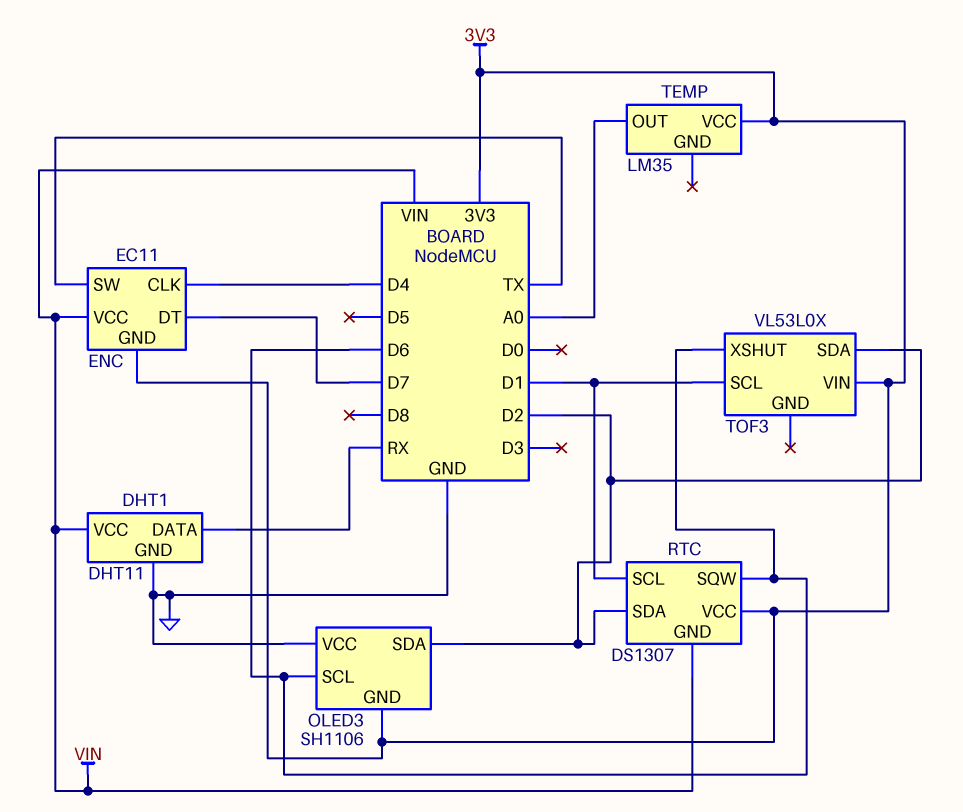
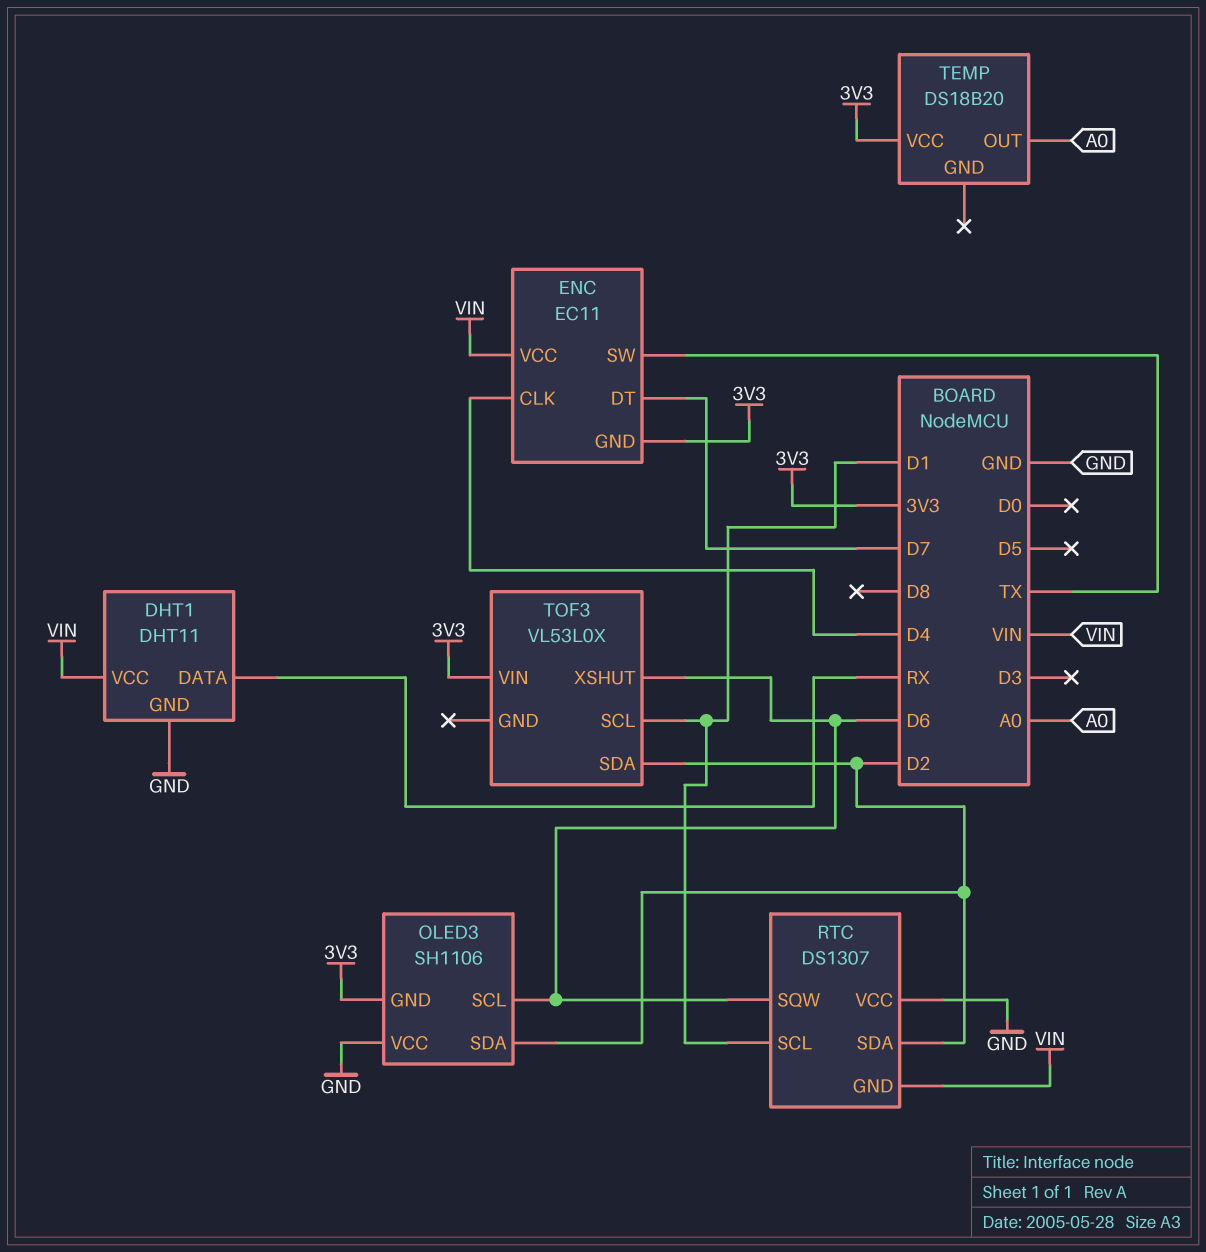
RTC pin VCC: 3V3 -> GND
TEMP: LM35 -> DS18B20

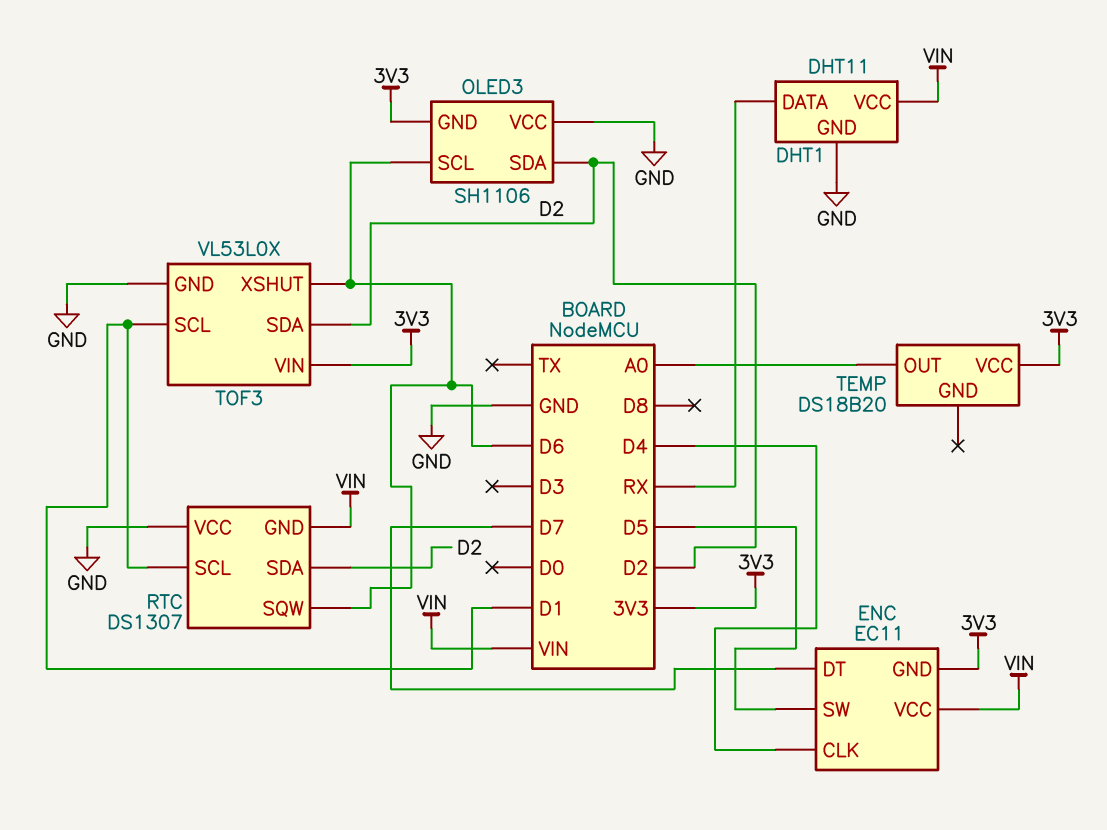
ENC pin SW: TX -> D5
TOF3 pin GND: none -> GND

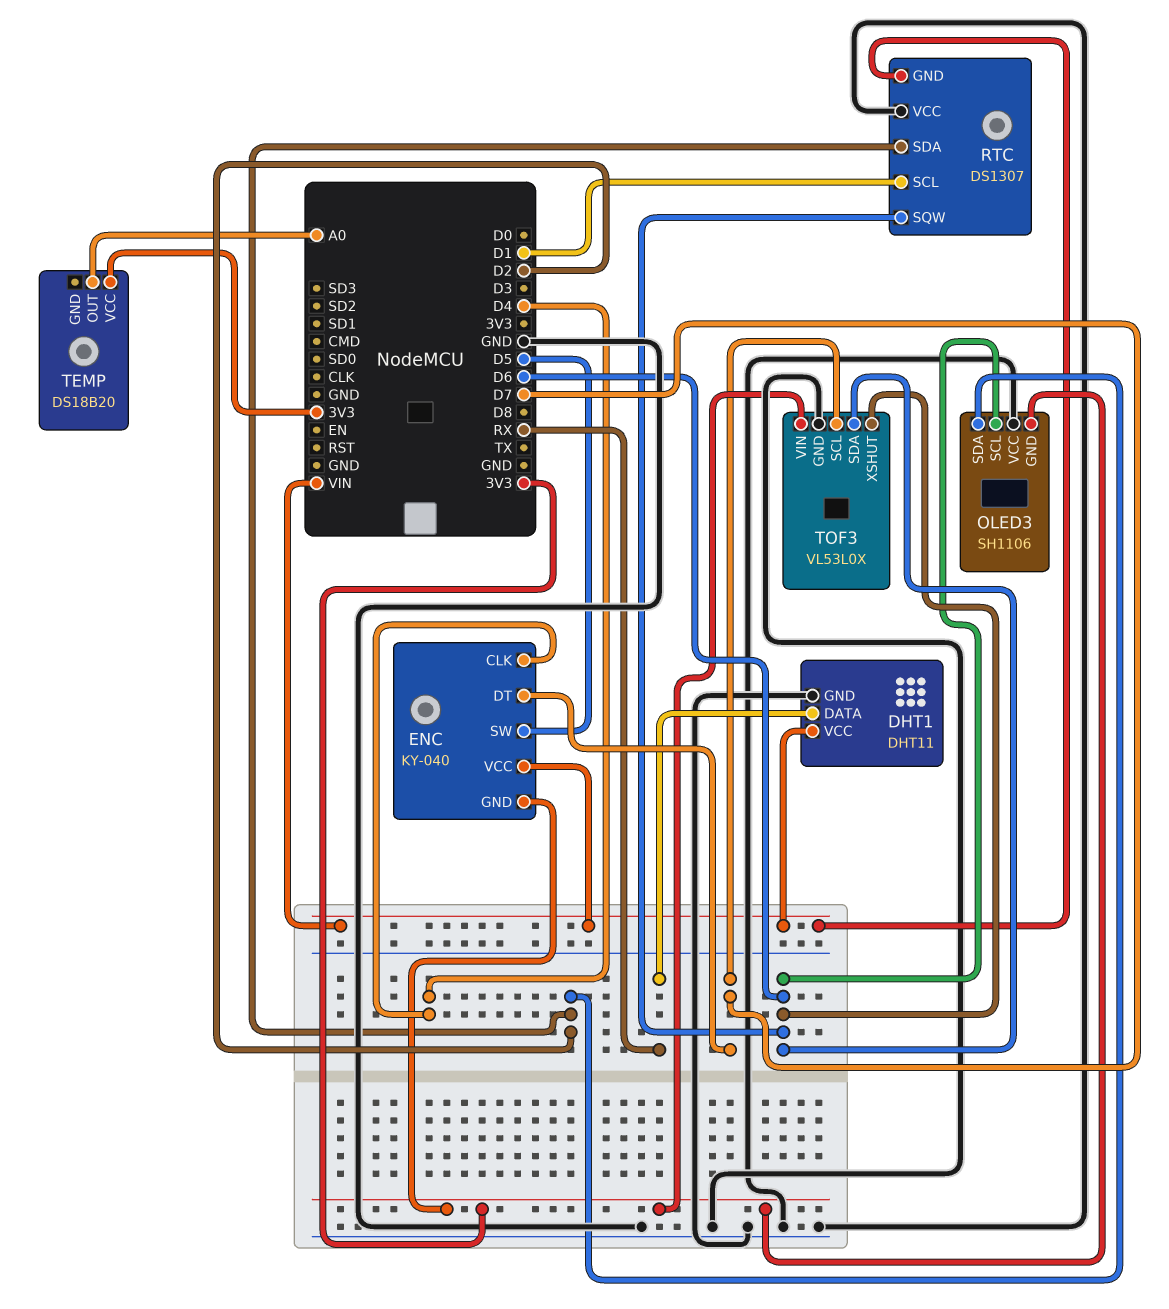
ENC: EC11 -> KY-040
TOF3 pin SCL: D1 -> D7
TOF3 pin SDA: D2 -> D6

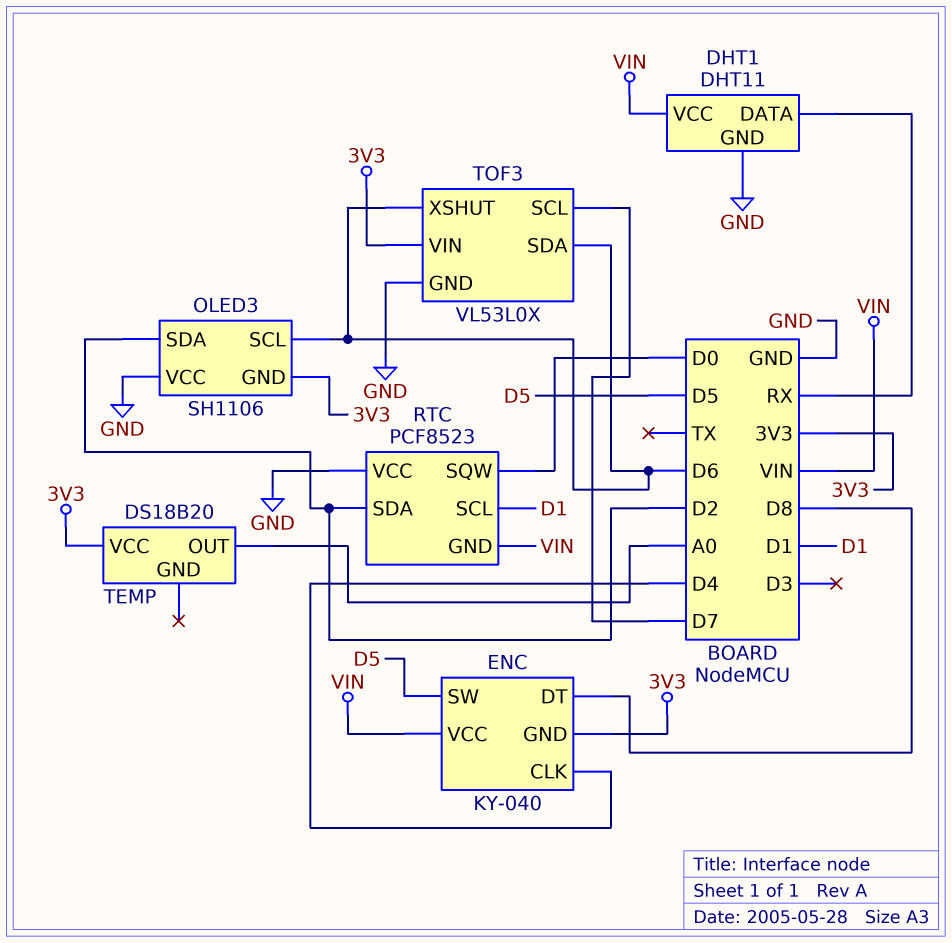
ENC pin DT: D7 -> D8
RTC: DS1307 -> PCF8523
RTC pin SQW: D6 -> D0

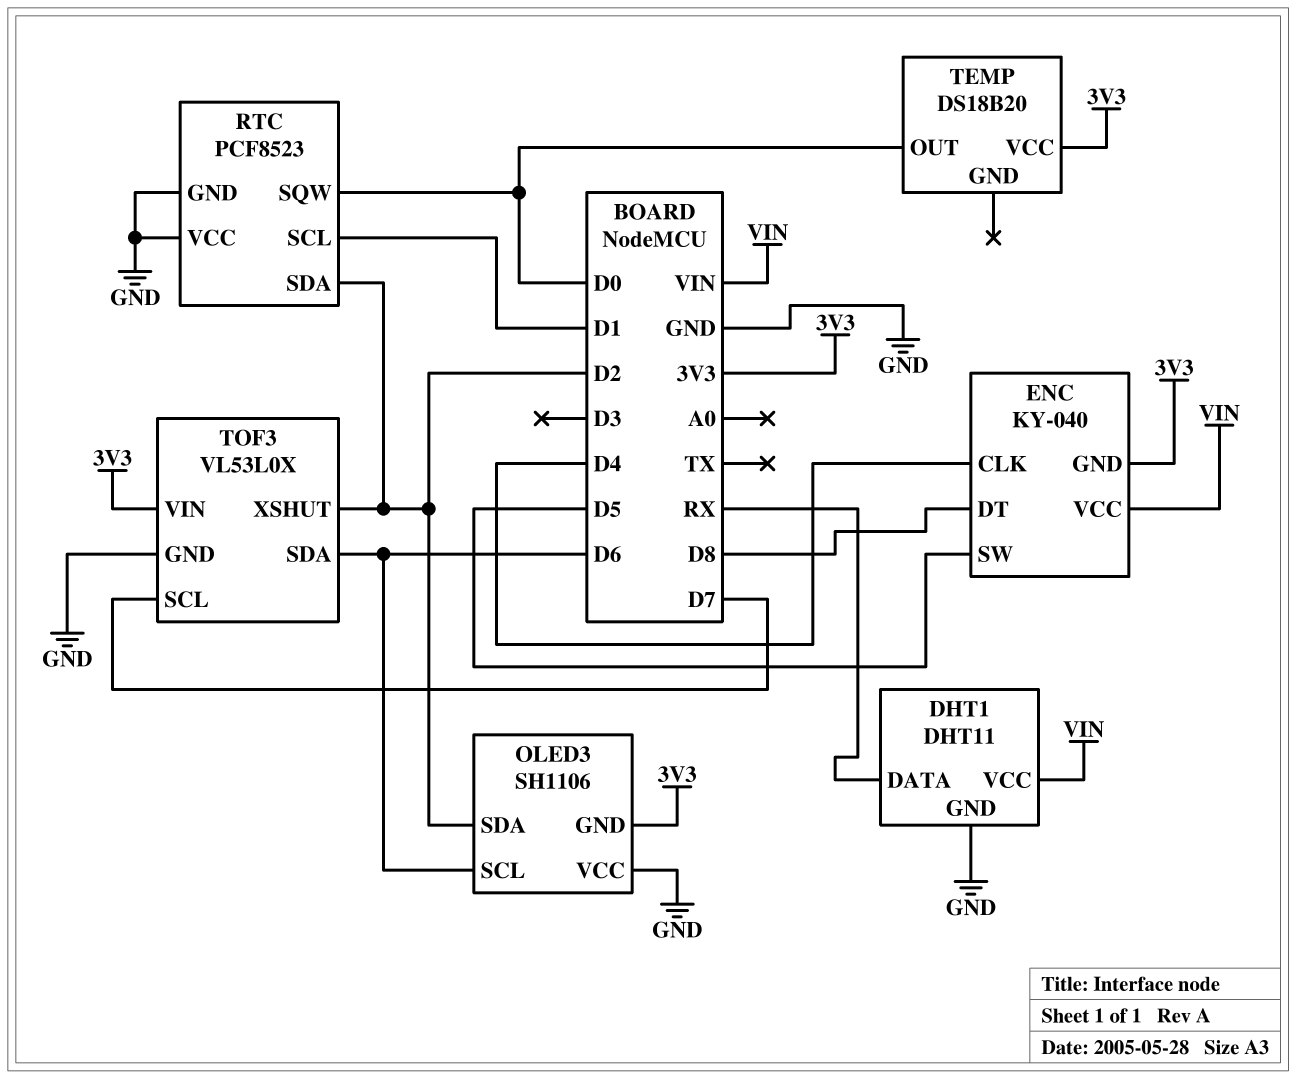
RTC pin GND: VIN -> GND
TEMP pin OUT: A0 -> D0
TOF3 pin XSHUT: D6 -> D2

